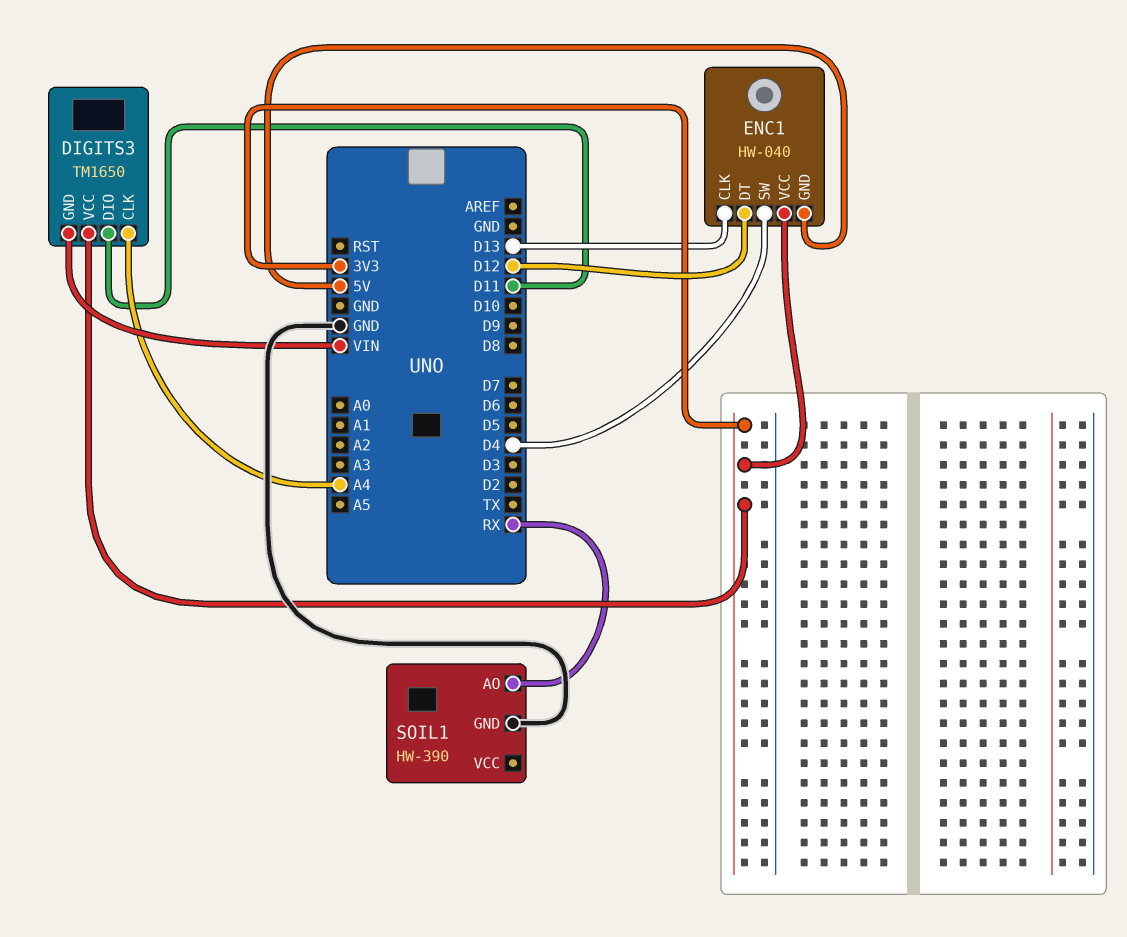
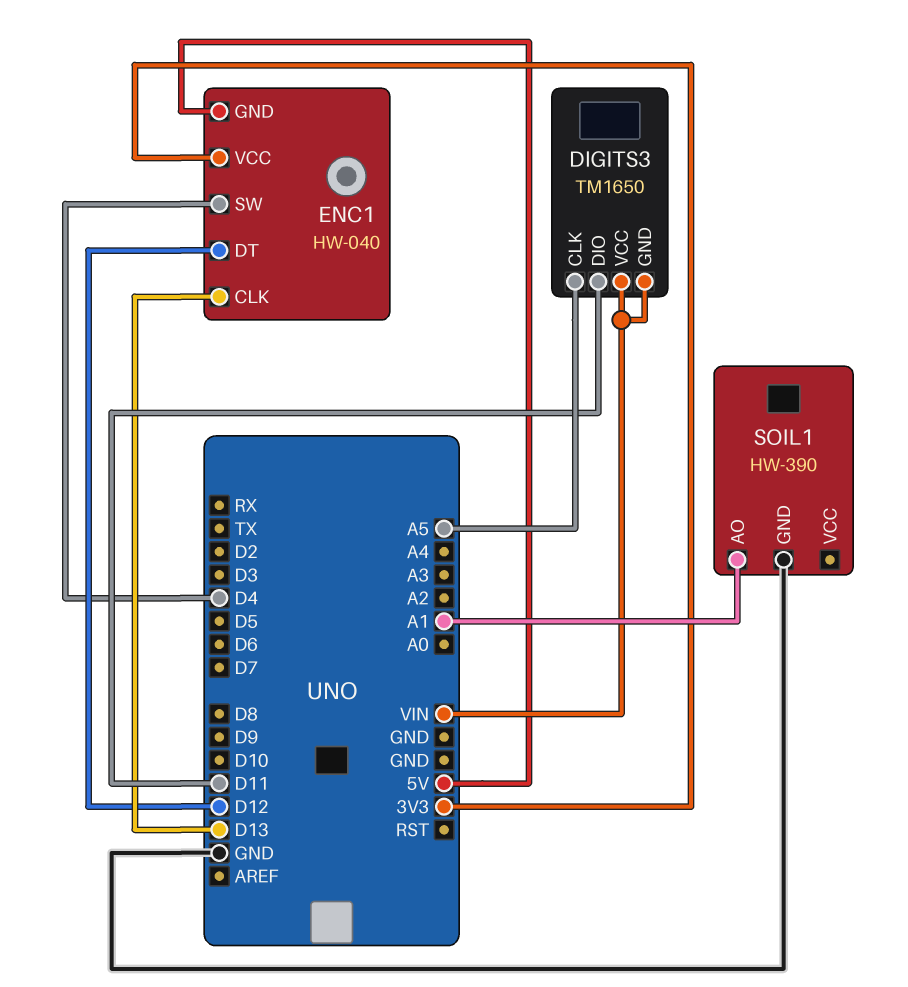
DIGITS3 pin CLK: A4 -> A5
DIGITS3 pin VCC: 3V3 -> VIN
SOIL1 pin AO: RX -> A1

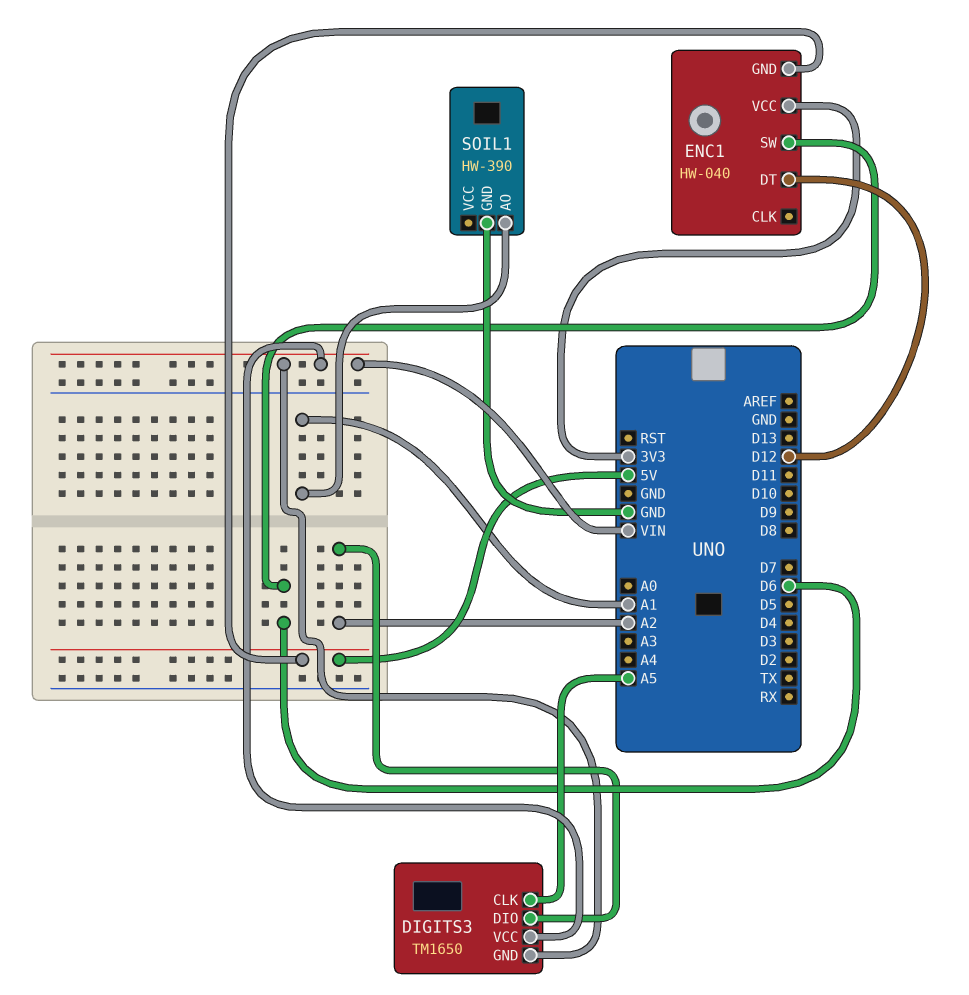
DIGITS3 pin DIO: D11 -> A2
ENC1 pin CLK: D13 -> none
ENC1 pin SW: D4 -> D6

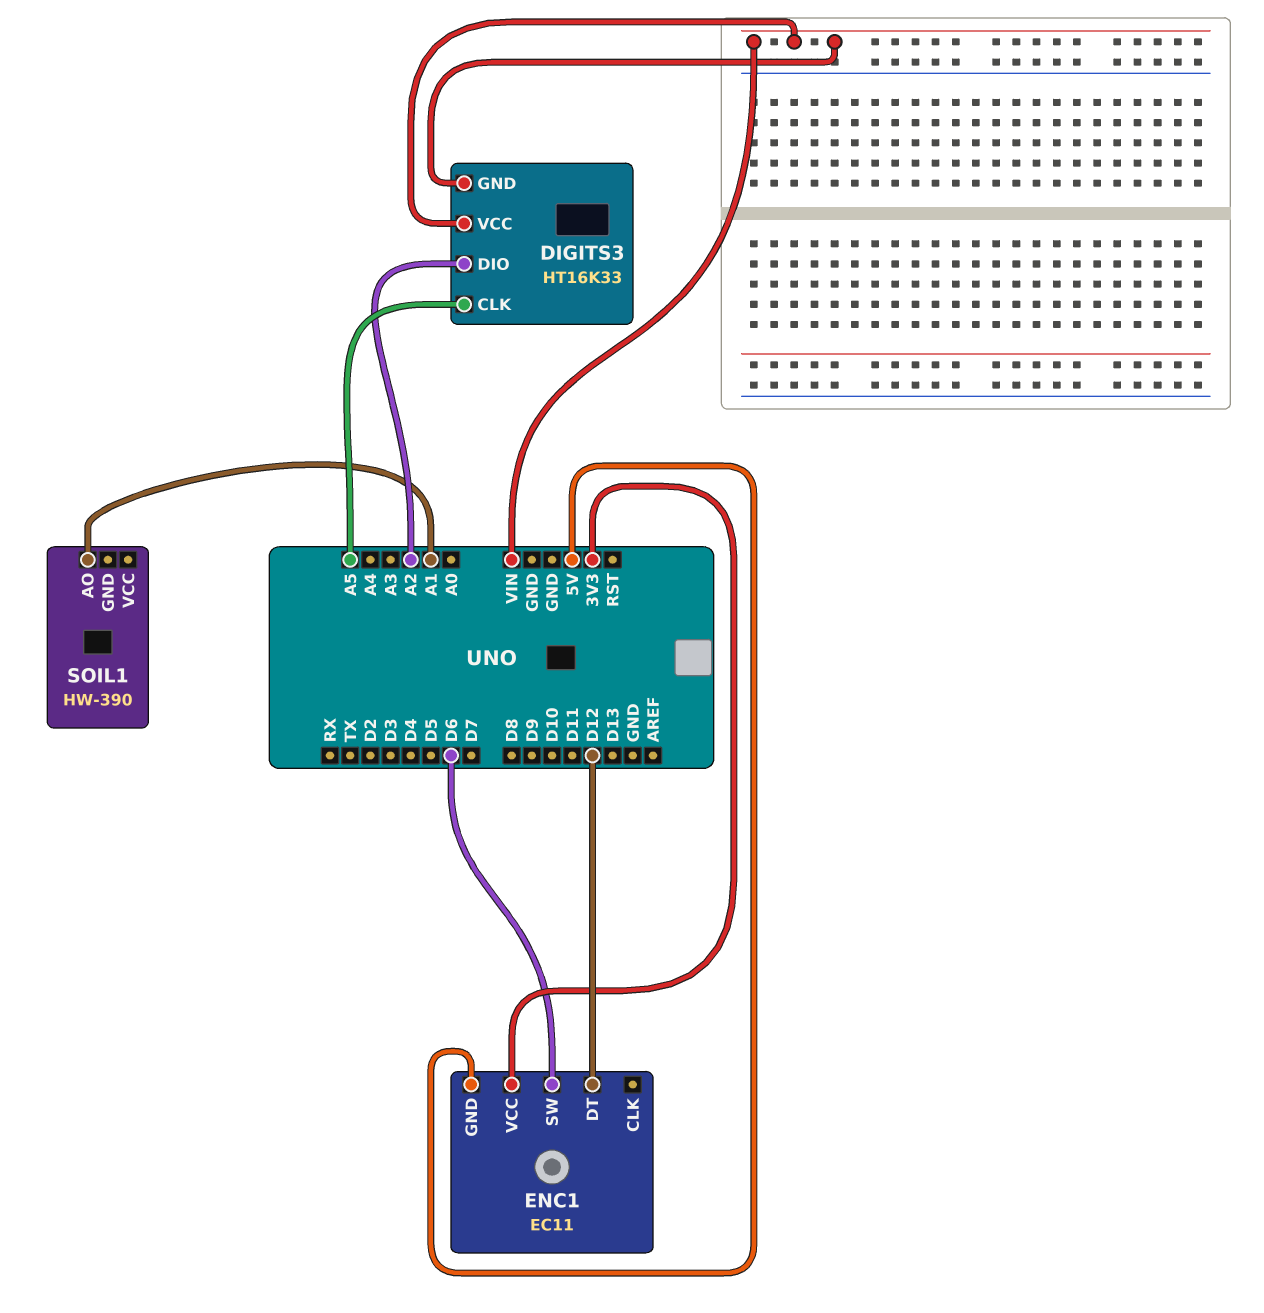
DIGITS3: TM1650 -> HT16K33
ENC1: HW-040 -> EC11
SOIL1 pin GND: GND -> none

